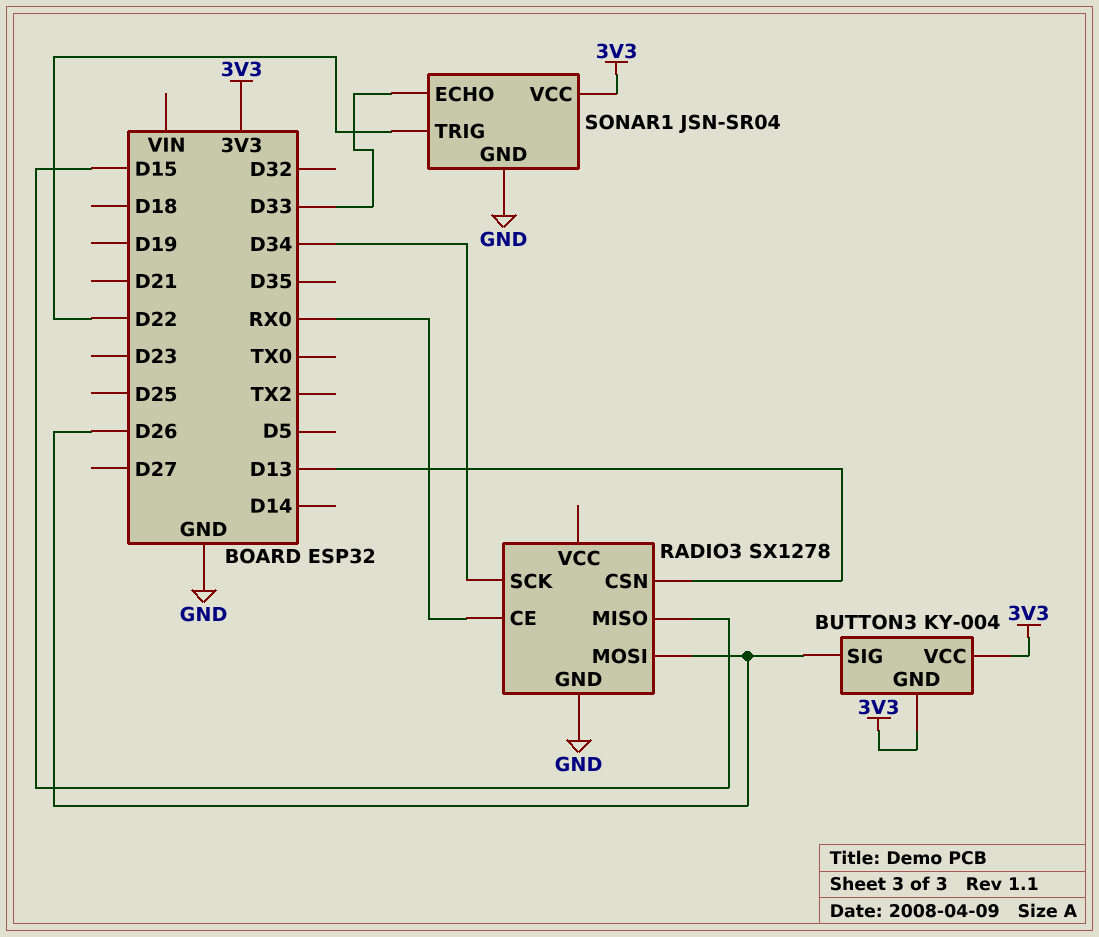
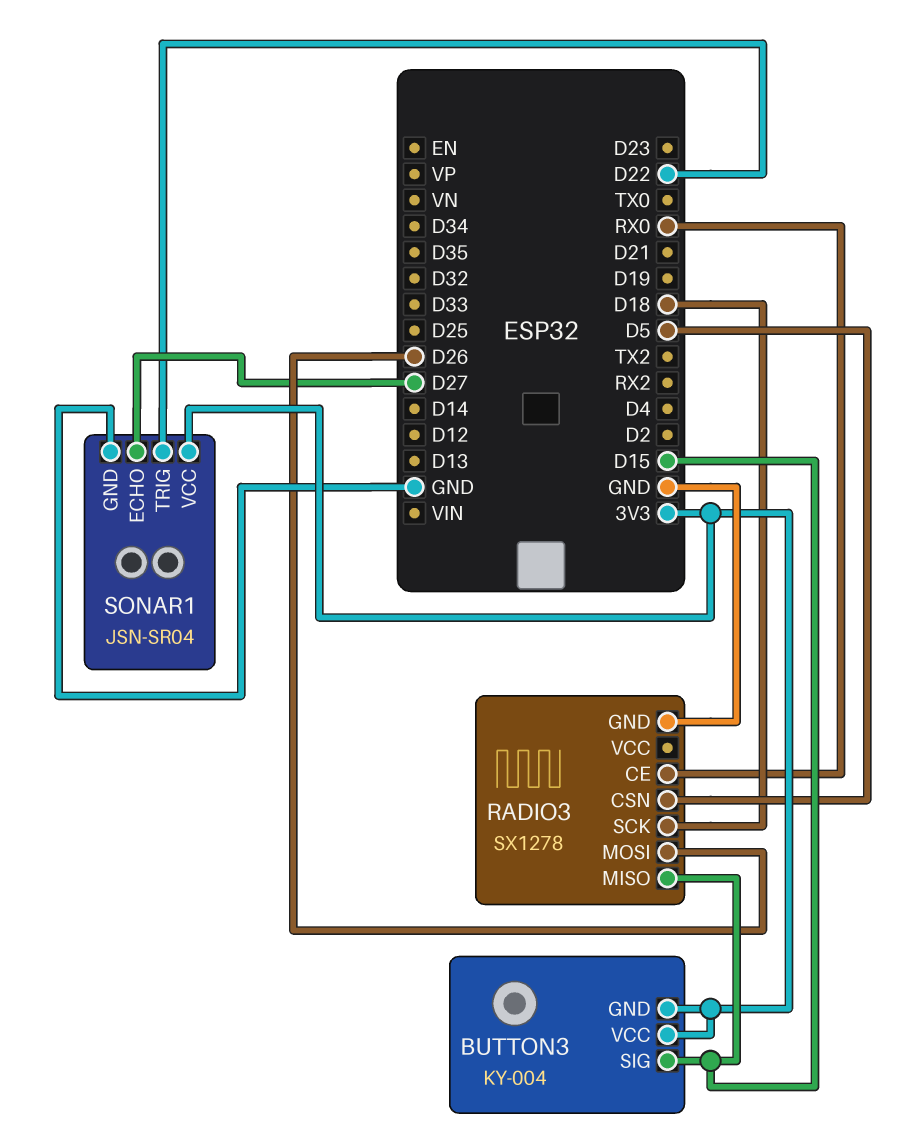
BUTTON3 pin SIG: D26 -> D15
RADIO3 pin CSN: D13 -> D5
RADIO3 pin SCK: D34 -> D18
SONAR1 pin ECHO: D33 -> D27

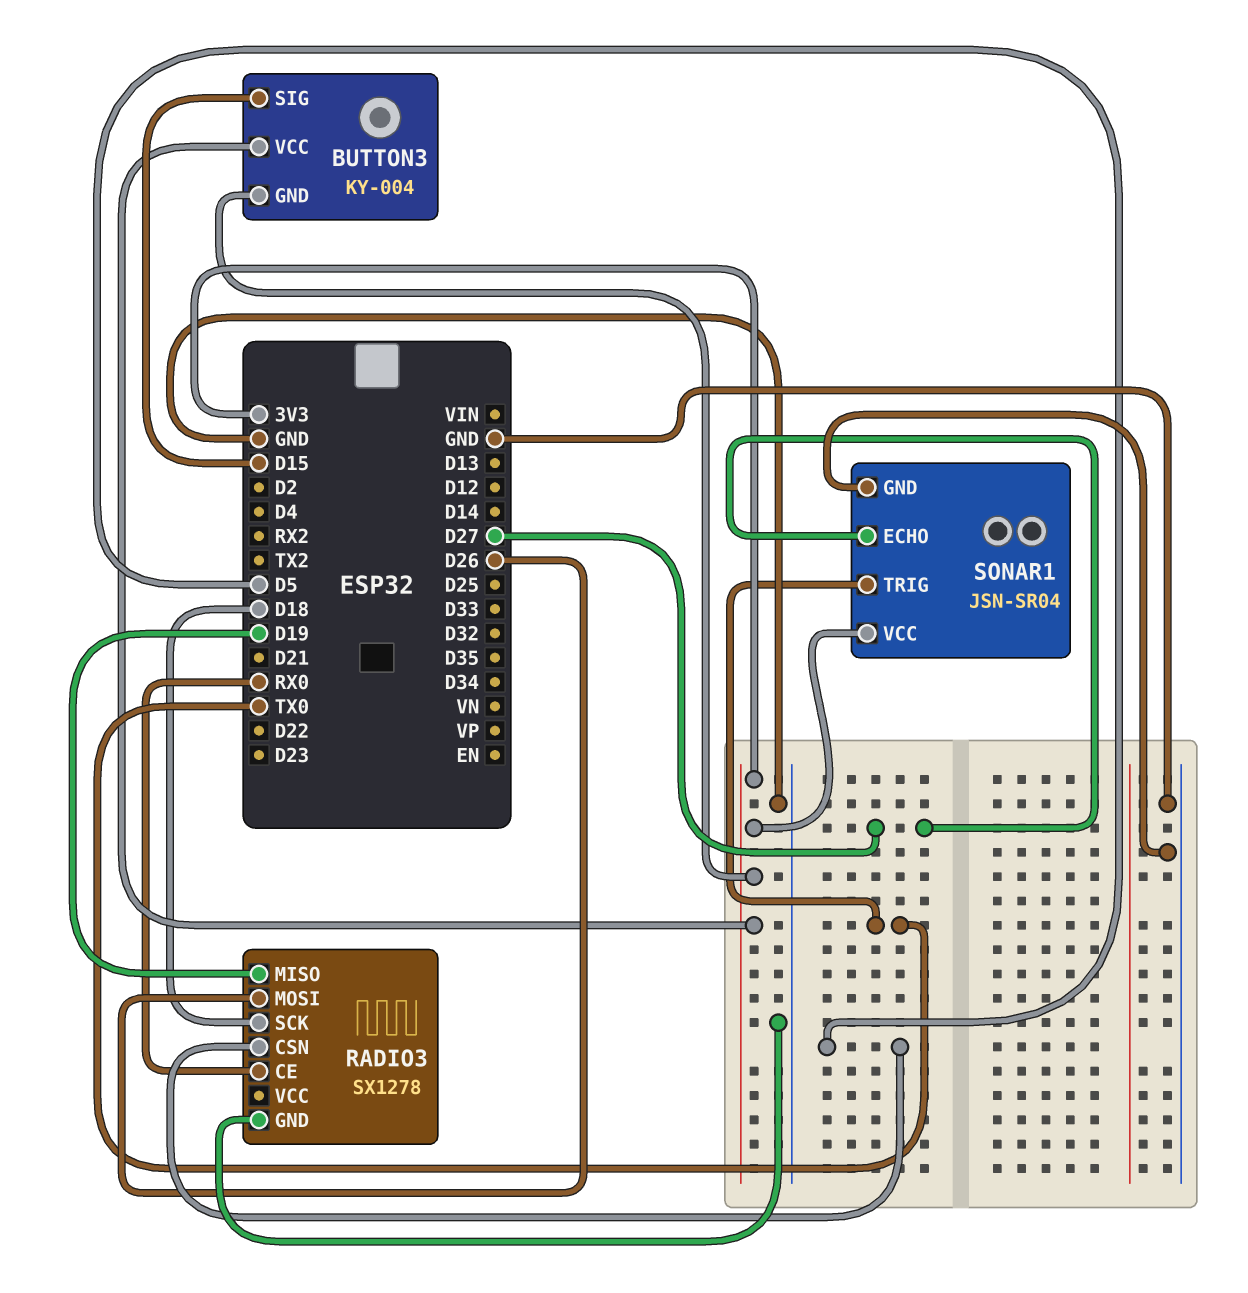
RADIO3 pin MISO: D15 -> D19
SONAR1 pin TRIG: D22 -> TX0

